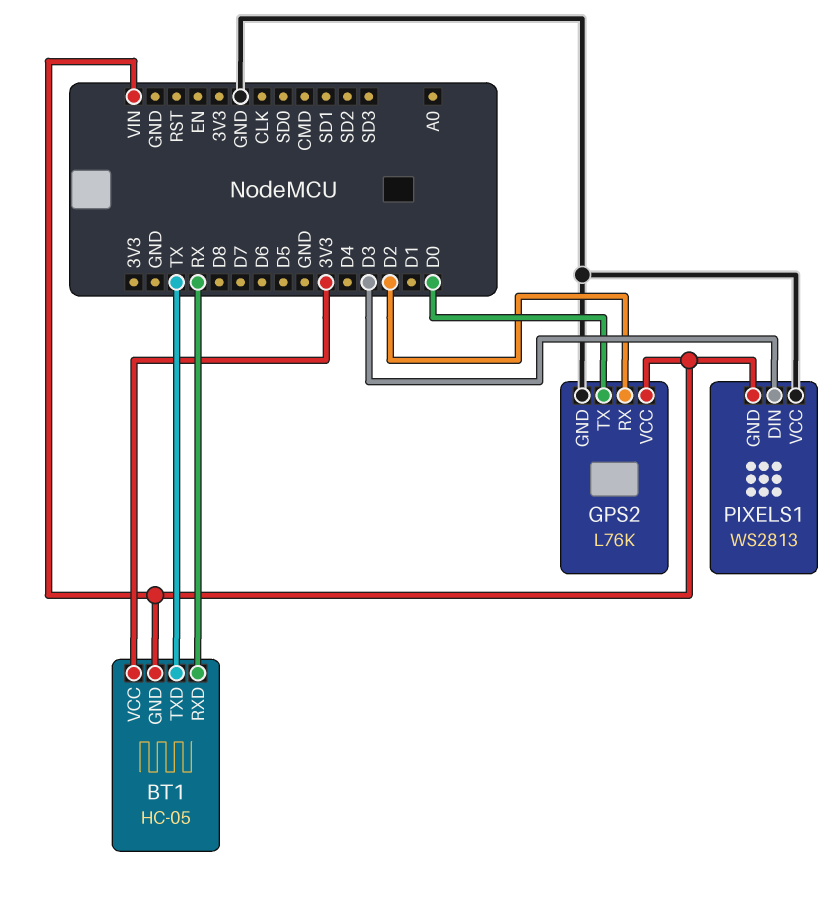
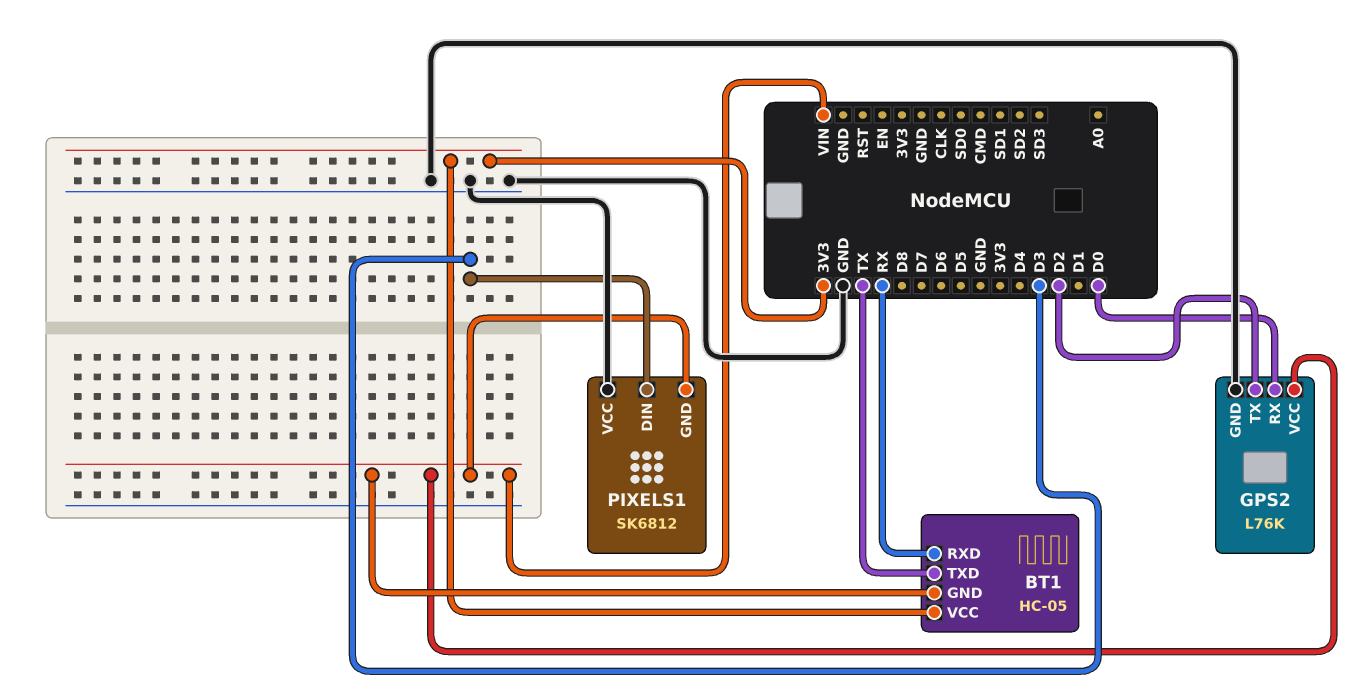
GPS2 pin RX: D2 -> D0
GPS2 pin TX: D0 -> D2
PIXELS1: WS2813 -> SK6812

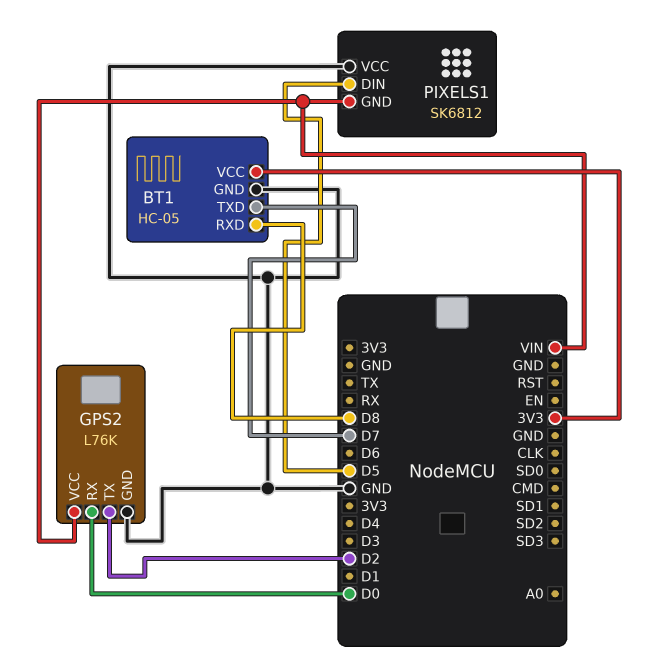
BT1 pin GND: VIN -> GND
BT1 pin RXD: RX -> D8
BT1 pin TXD: TX -> D7
PIXELS1 pin DIN: D3 -> D5

